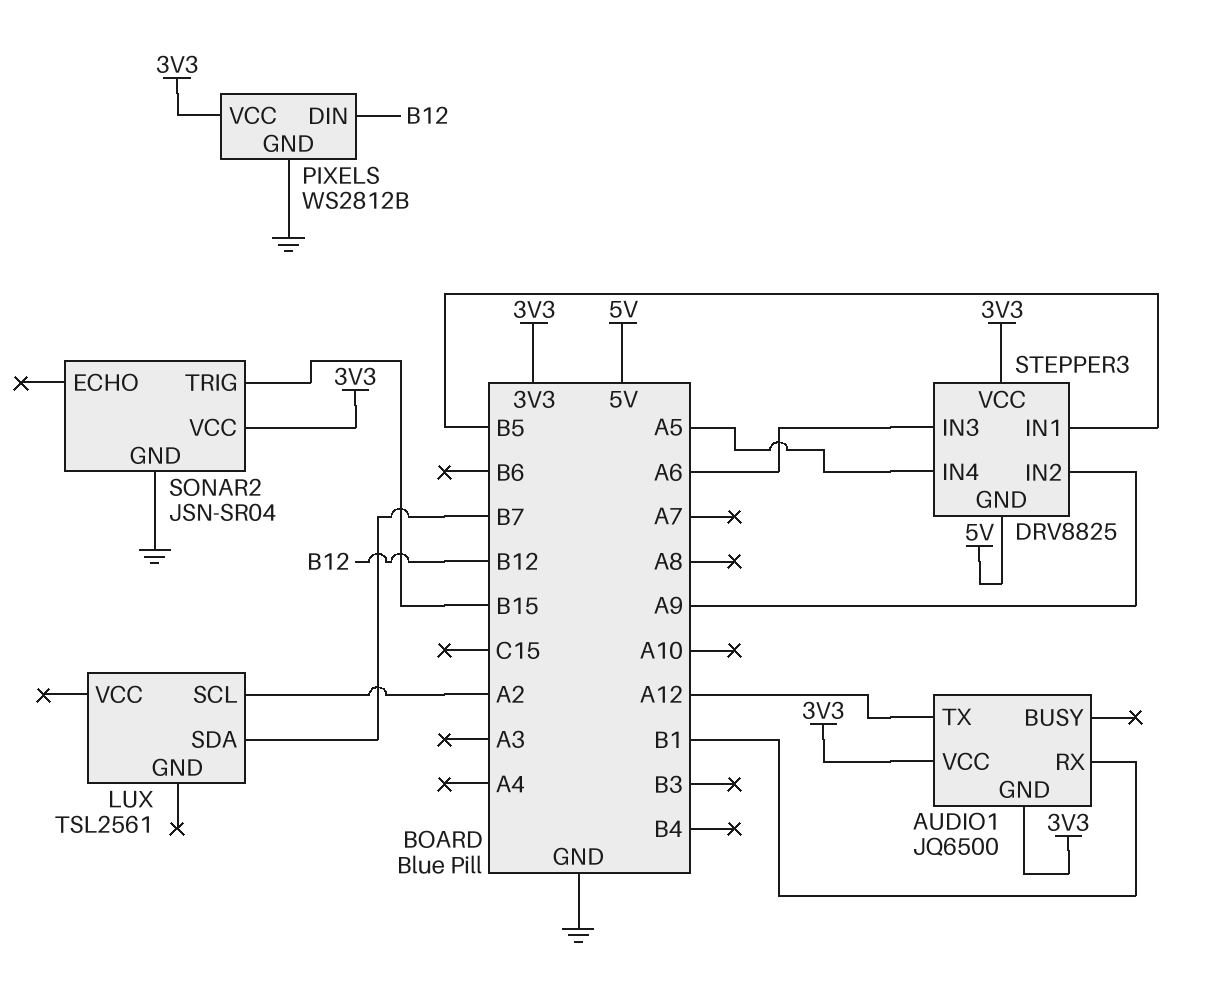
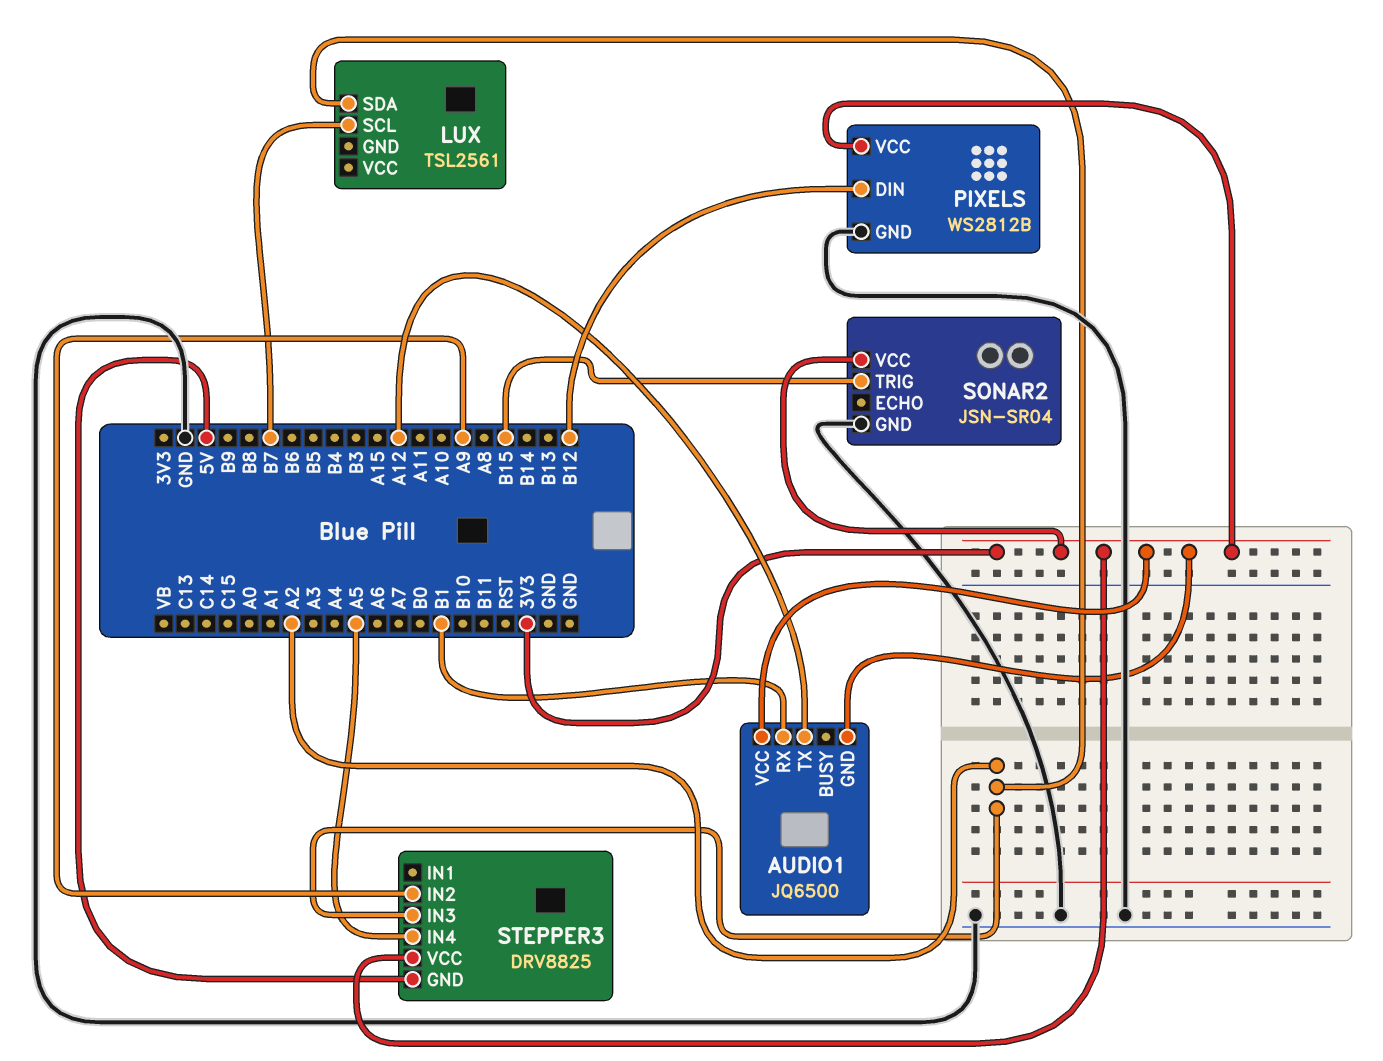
LUX pin SCL: A2 -> B7
LUX pin SDA: B7 -> A2
STEPPER3 pin IN1: B5 -> none
STEPPER3 pin IN3: A6 -> A2

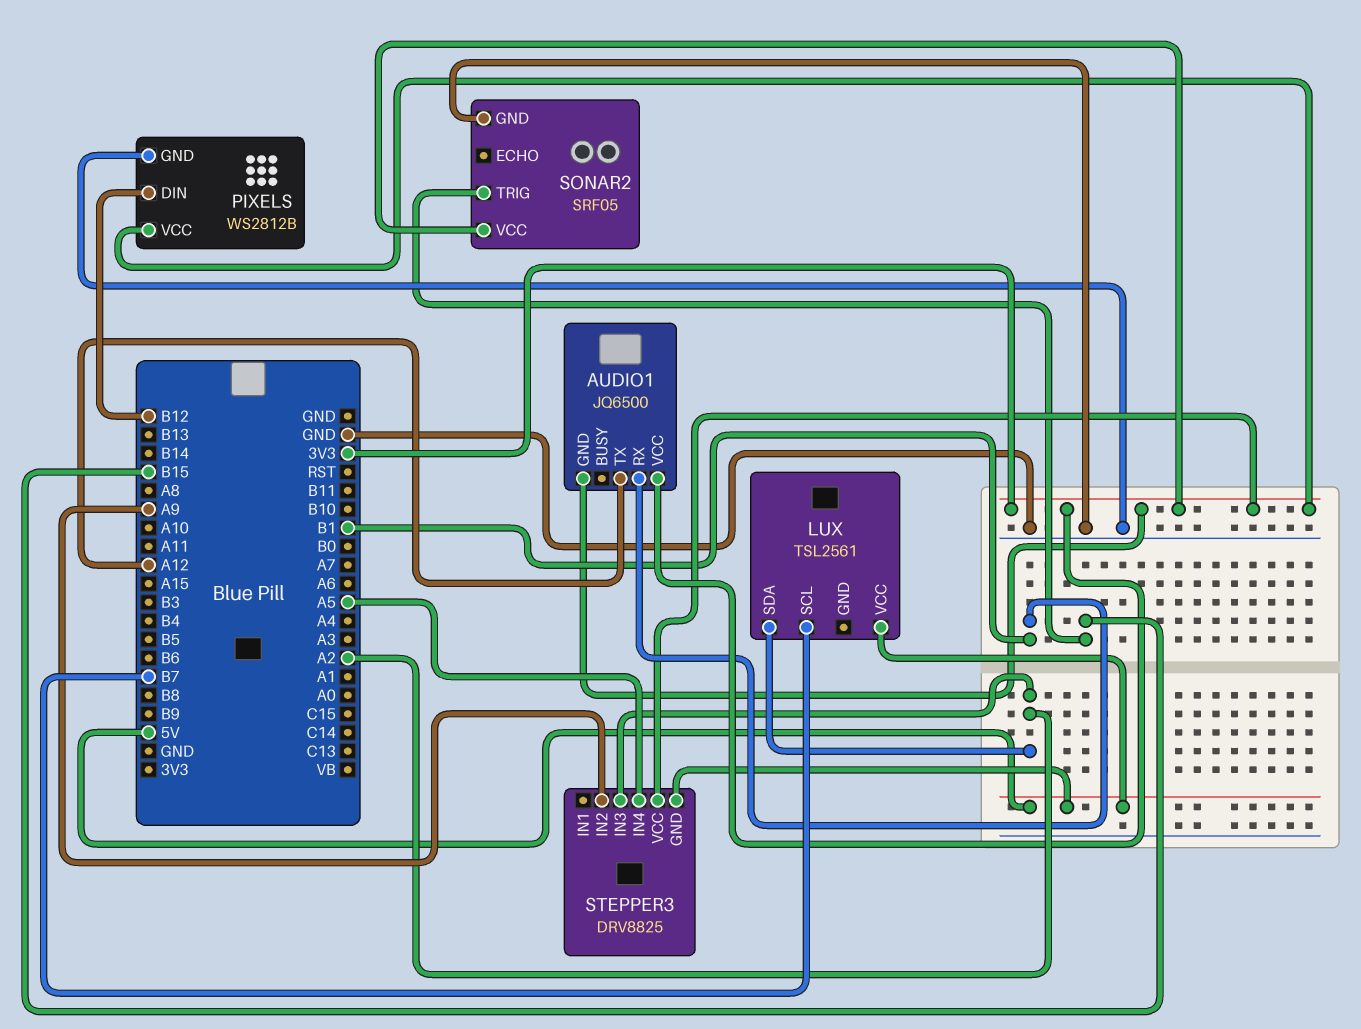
LUX pin VCC: none -> 5V
SONAR2: JSN-SR04 -> SRF05

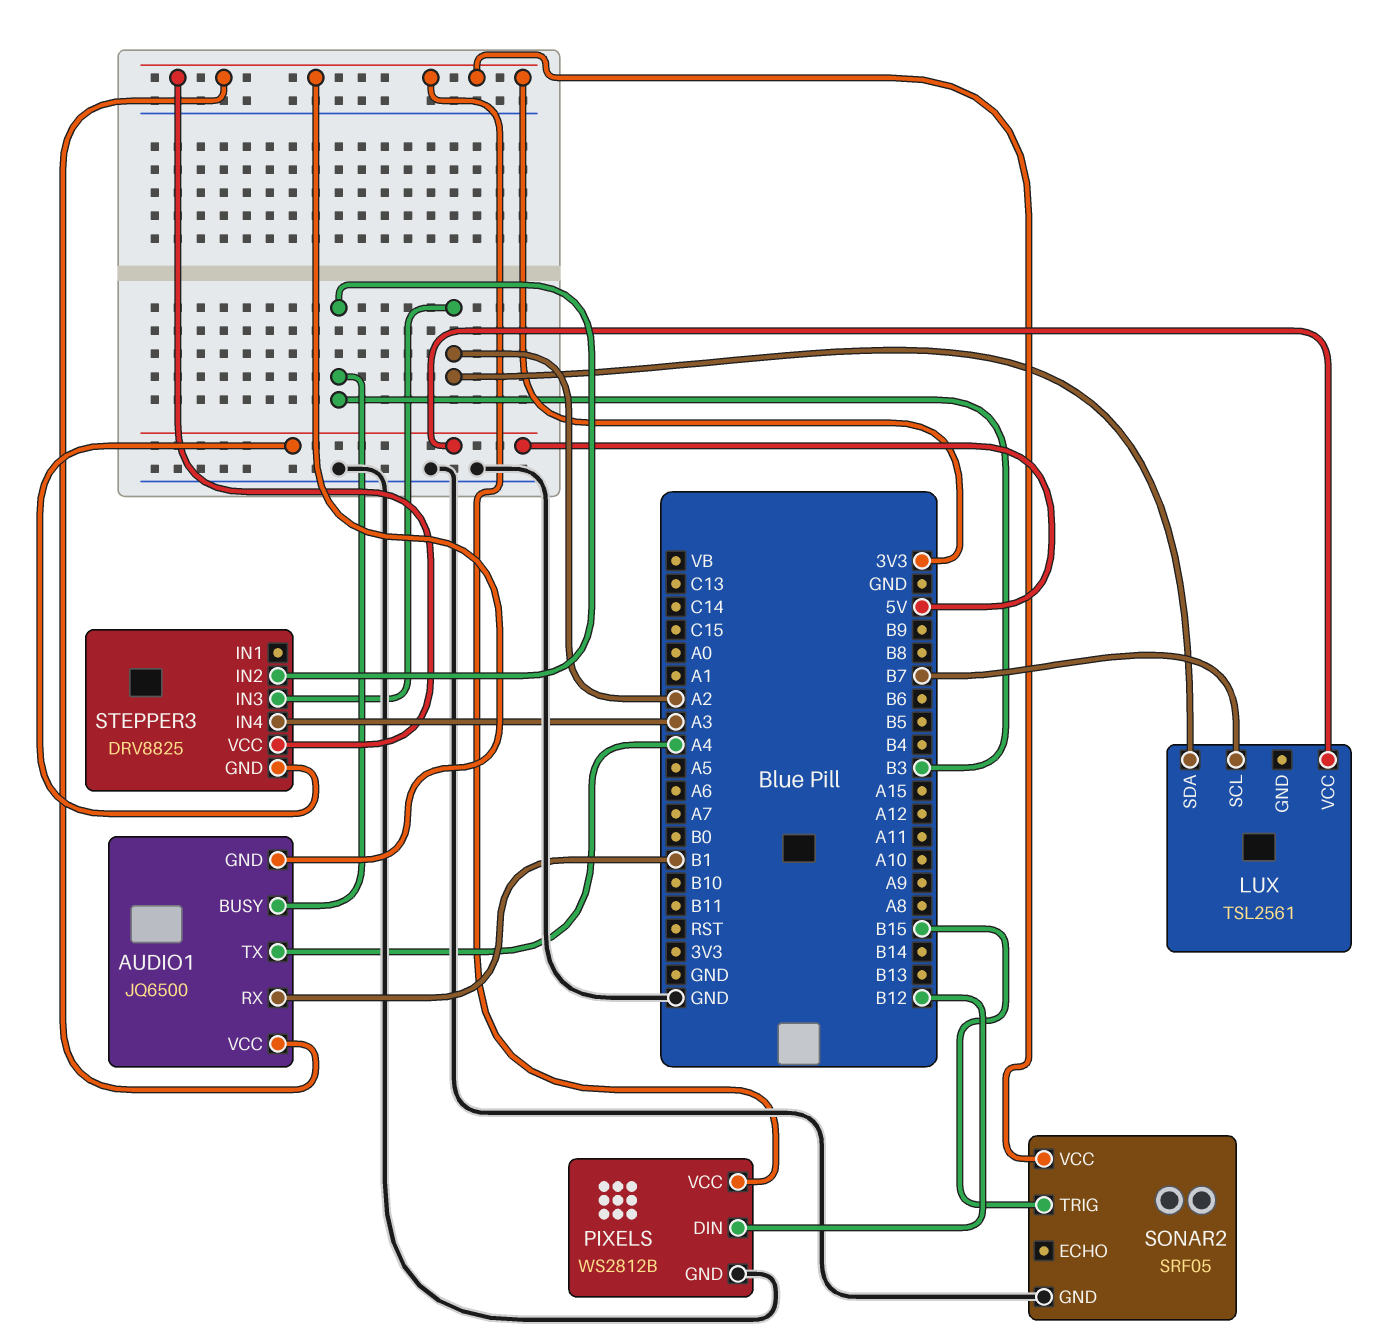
AUDIO1 pin BUSY: none -> B3
AUDIO1 pin TX: A12 -> A4
STEPPER3 pin IN2: A9 -> B3
STEPPER3 pin IN4: A5 -> A3

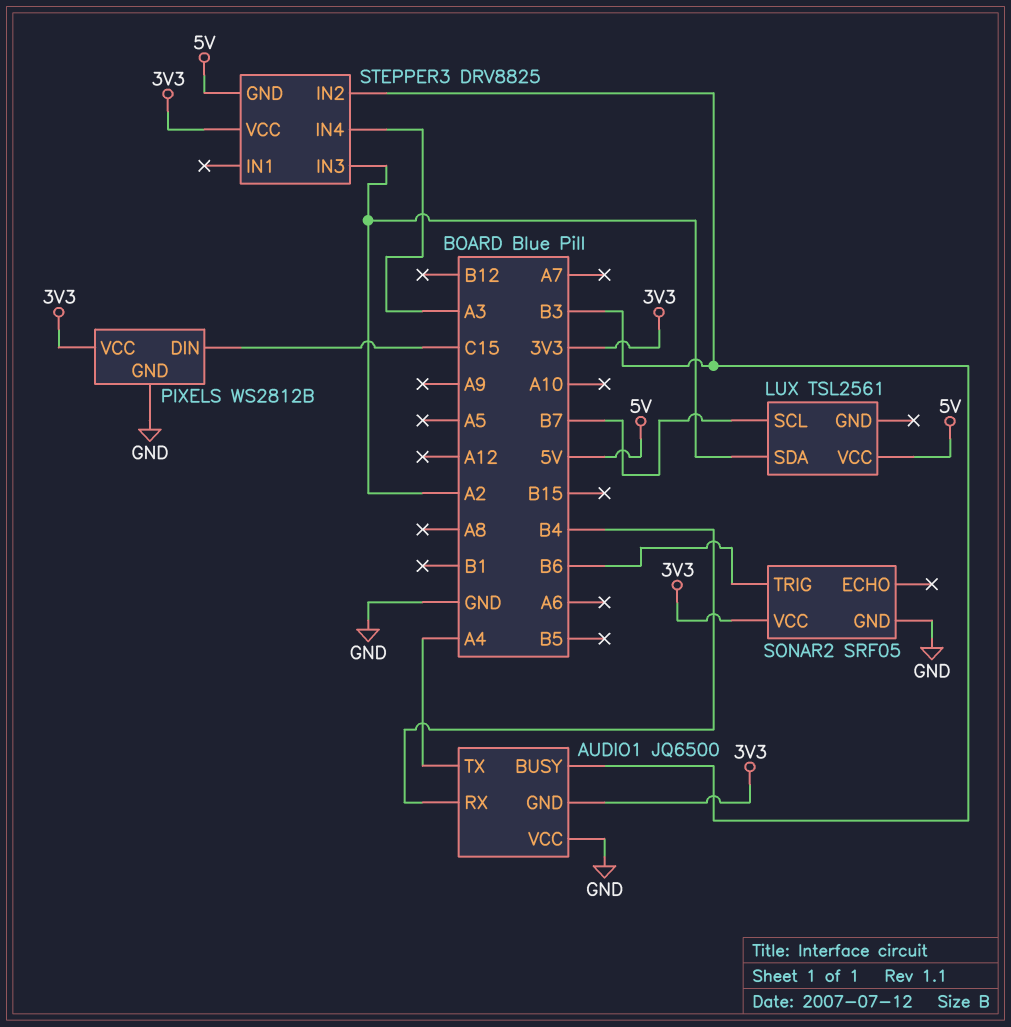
AUDIO1 pin RX: B1 -> B4
AUDIO1 pin VCC: 3V3 -> GND
PIXELS pin DIN: B12 -> C15
SONAR2 pin TRIG: B15 -> B6

